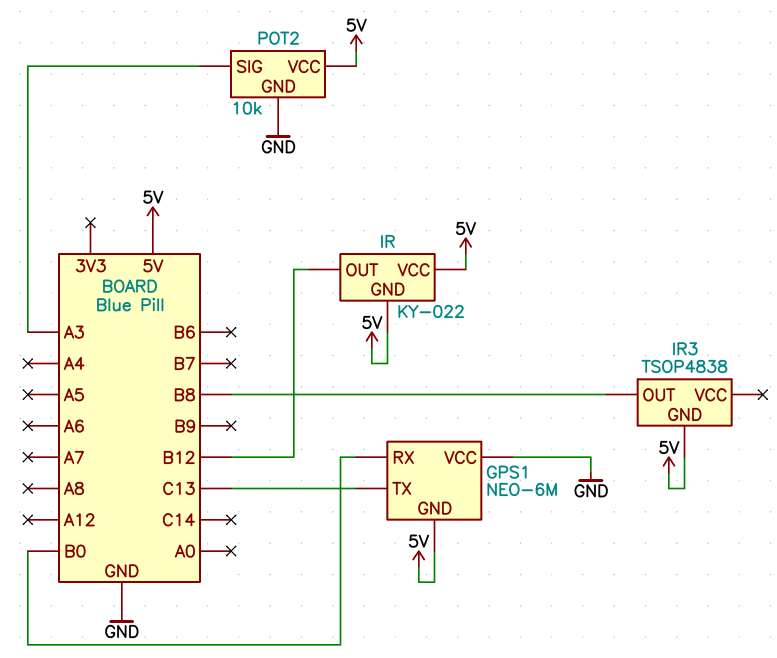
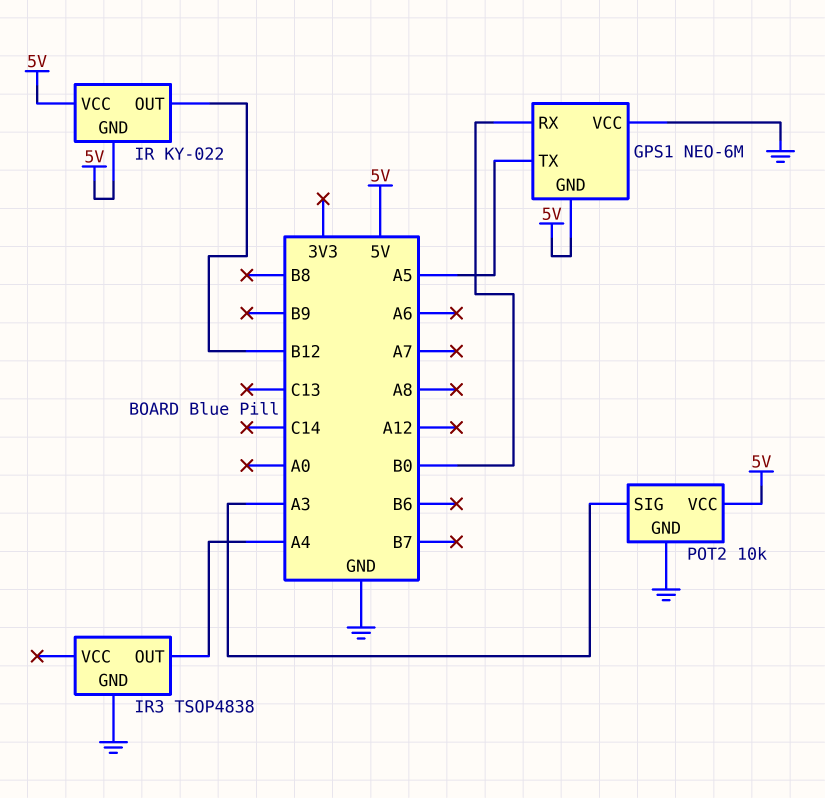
GPS1 pin TX: C13 -> A5
IR3 pin GND: 5V -> GND
IR3 pin OUT: B8 -> A4

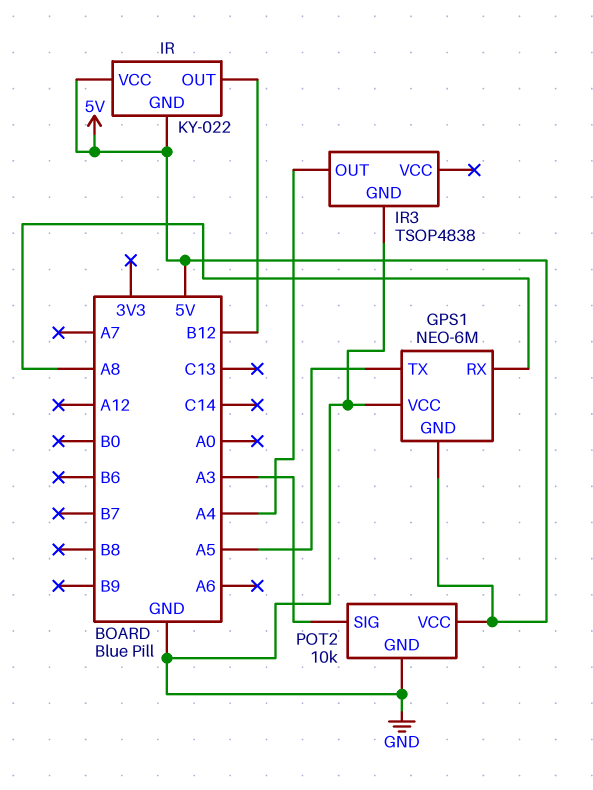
GPS1 pin RX: B0 -> A8

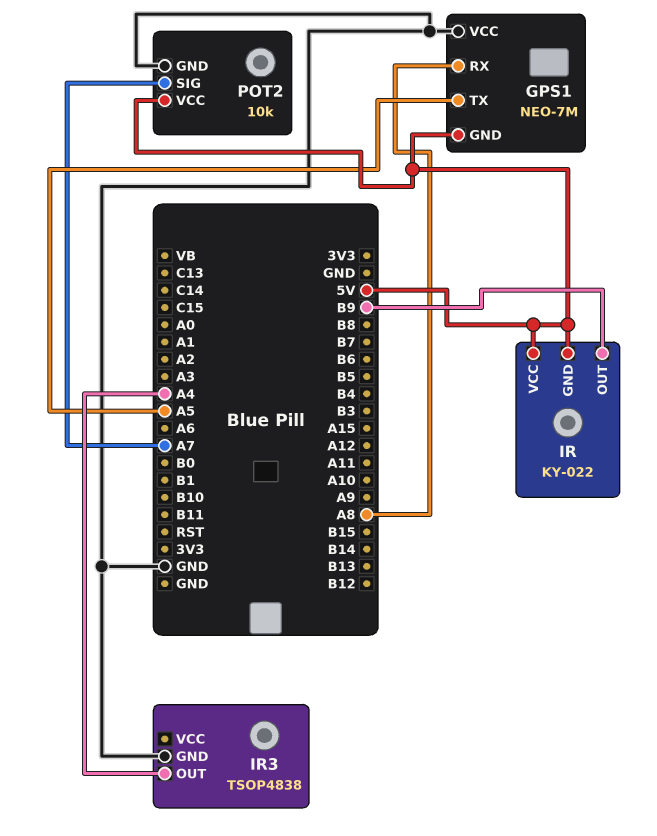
GPS1: NEO-6M -> NEO-7M
IR pin OUT: B12 -> B9
POT2 pin SIG: A3 -> A7

